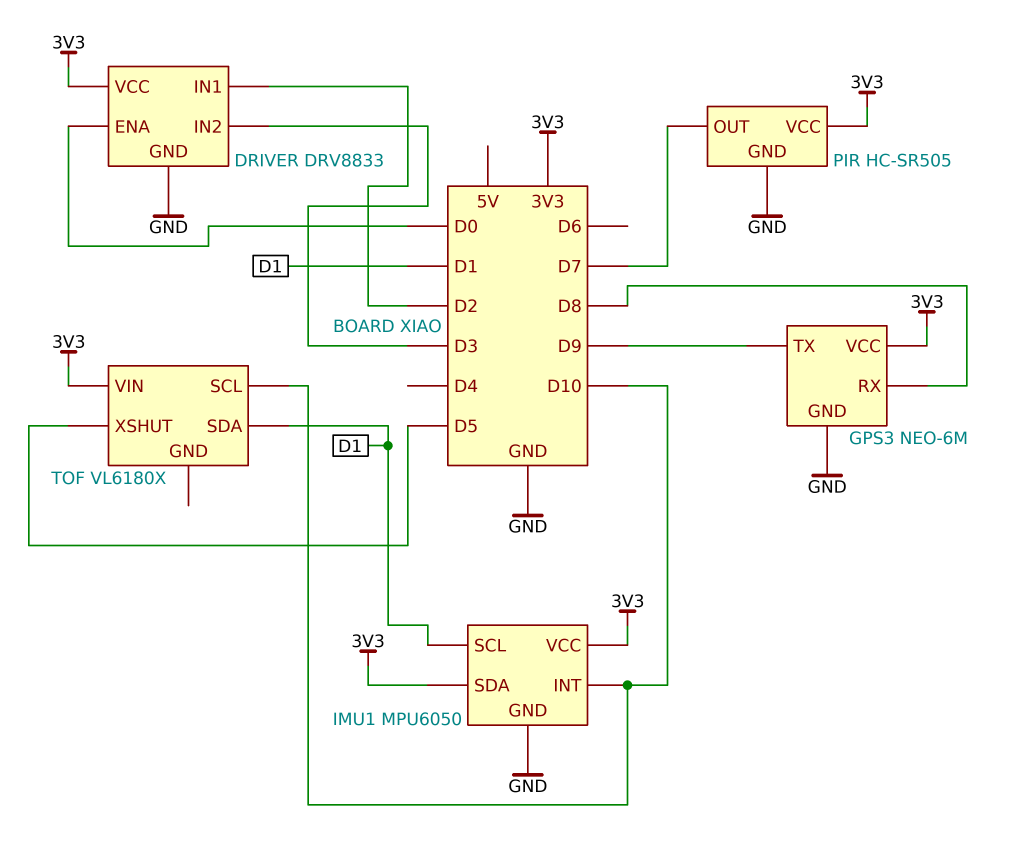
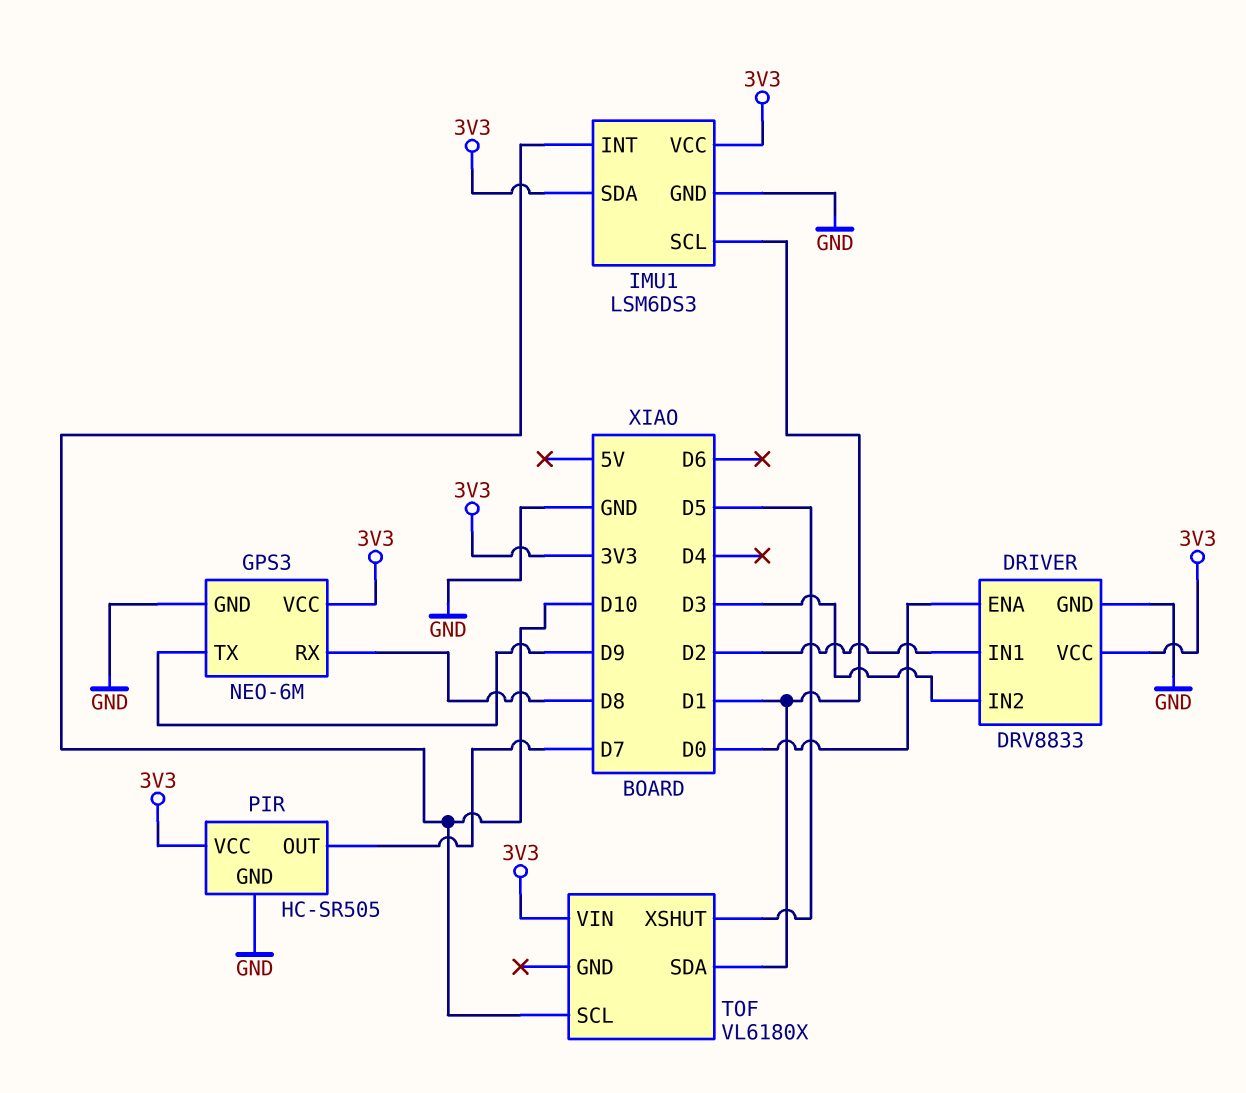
IMU1: MPU6050 -> LSM6DS3

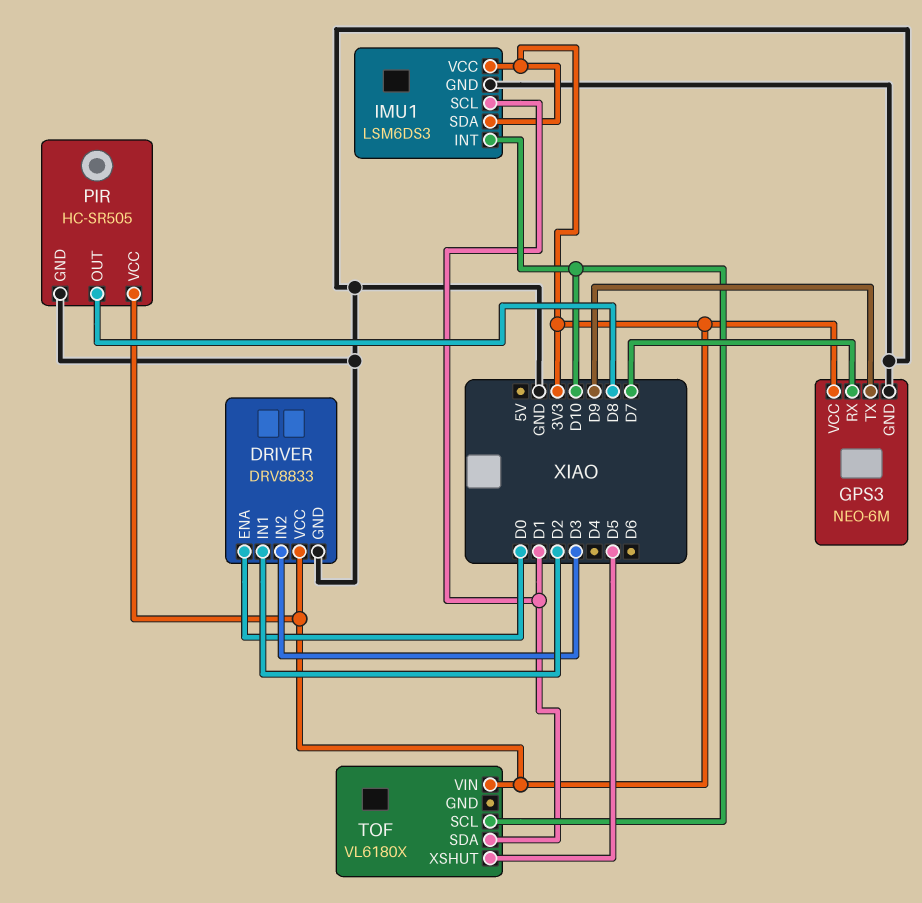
GPS3 pin RX: D8 -> D7
PIR pin OUT: D7 -> D8

